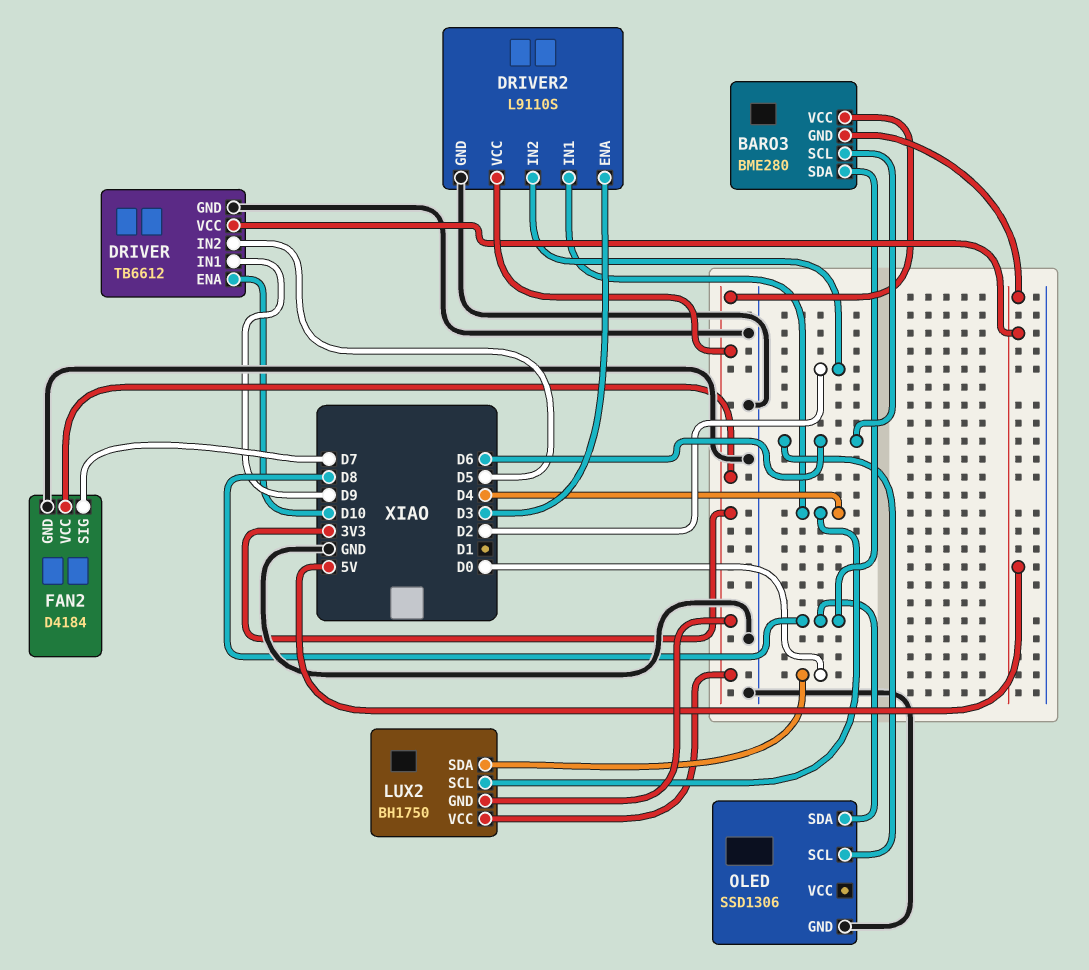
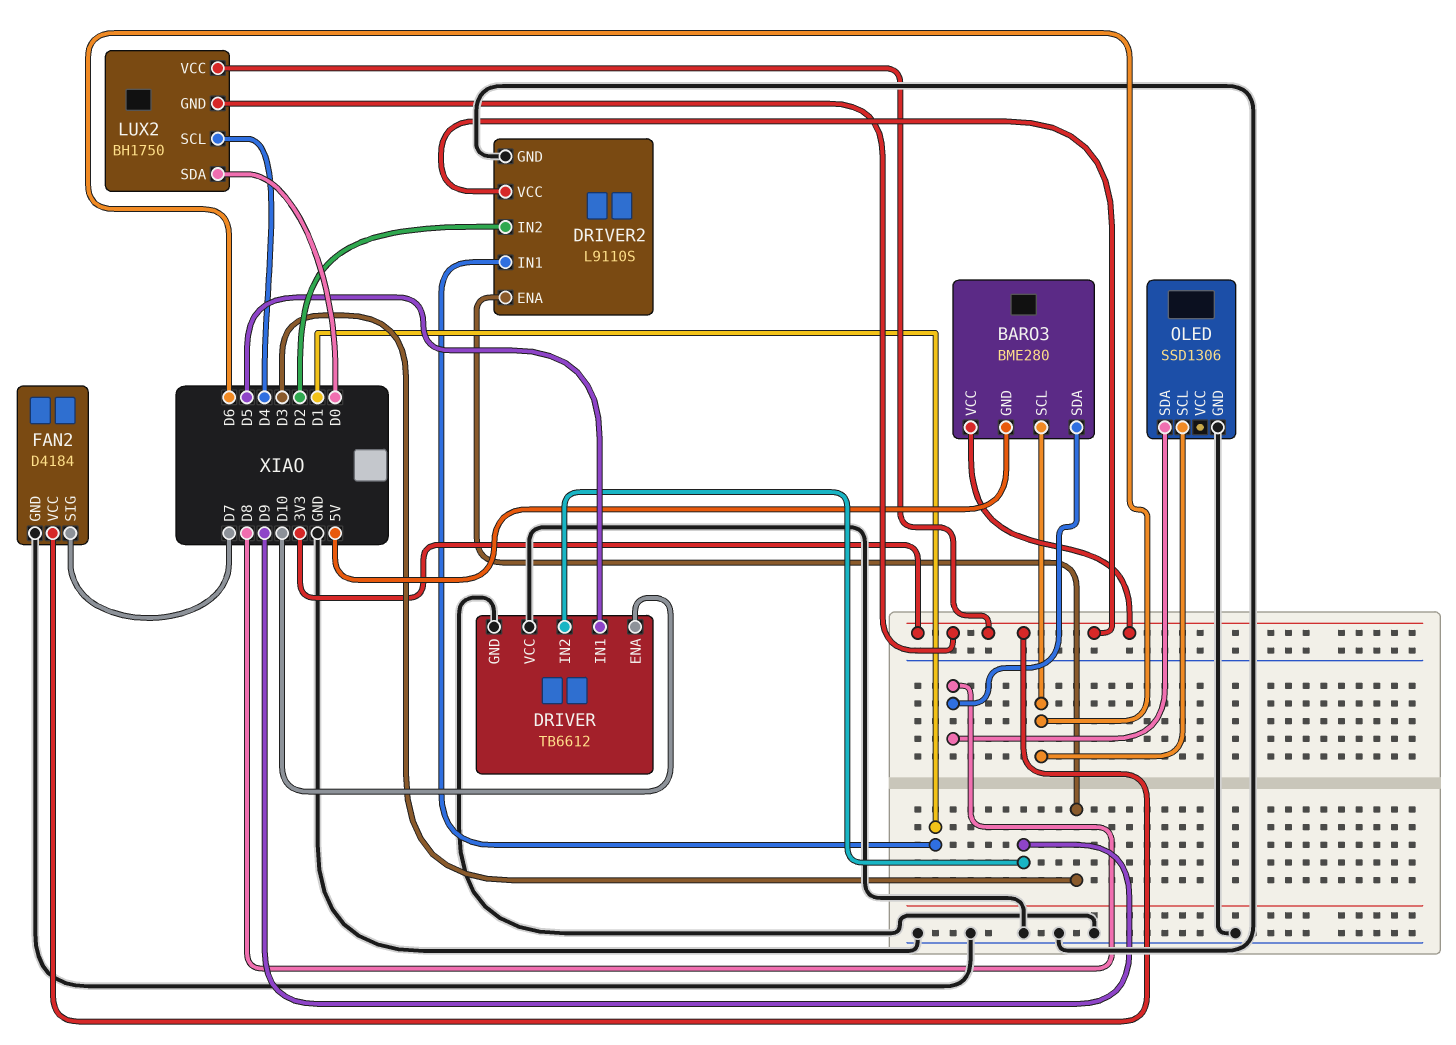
DRIVER pin IN1: D9 -> D5
DRIVER pin IN2: D5 -> D9
DRIVER pin VCC: 5V -> GND
DRIVER2 pin IN1: D4 -> D1

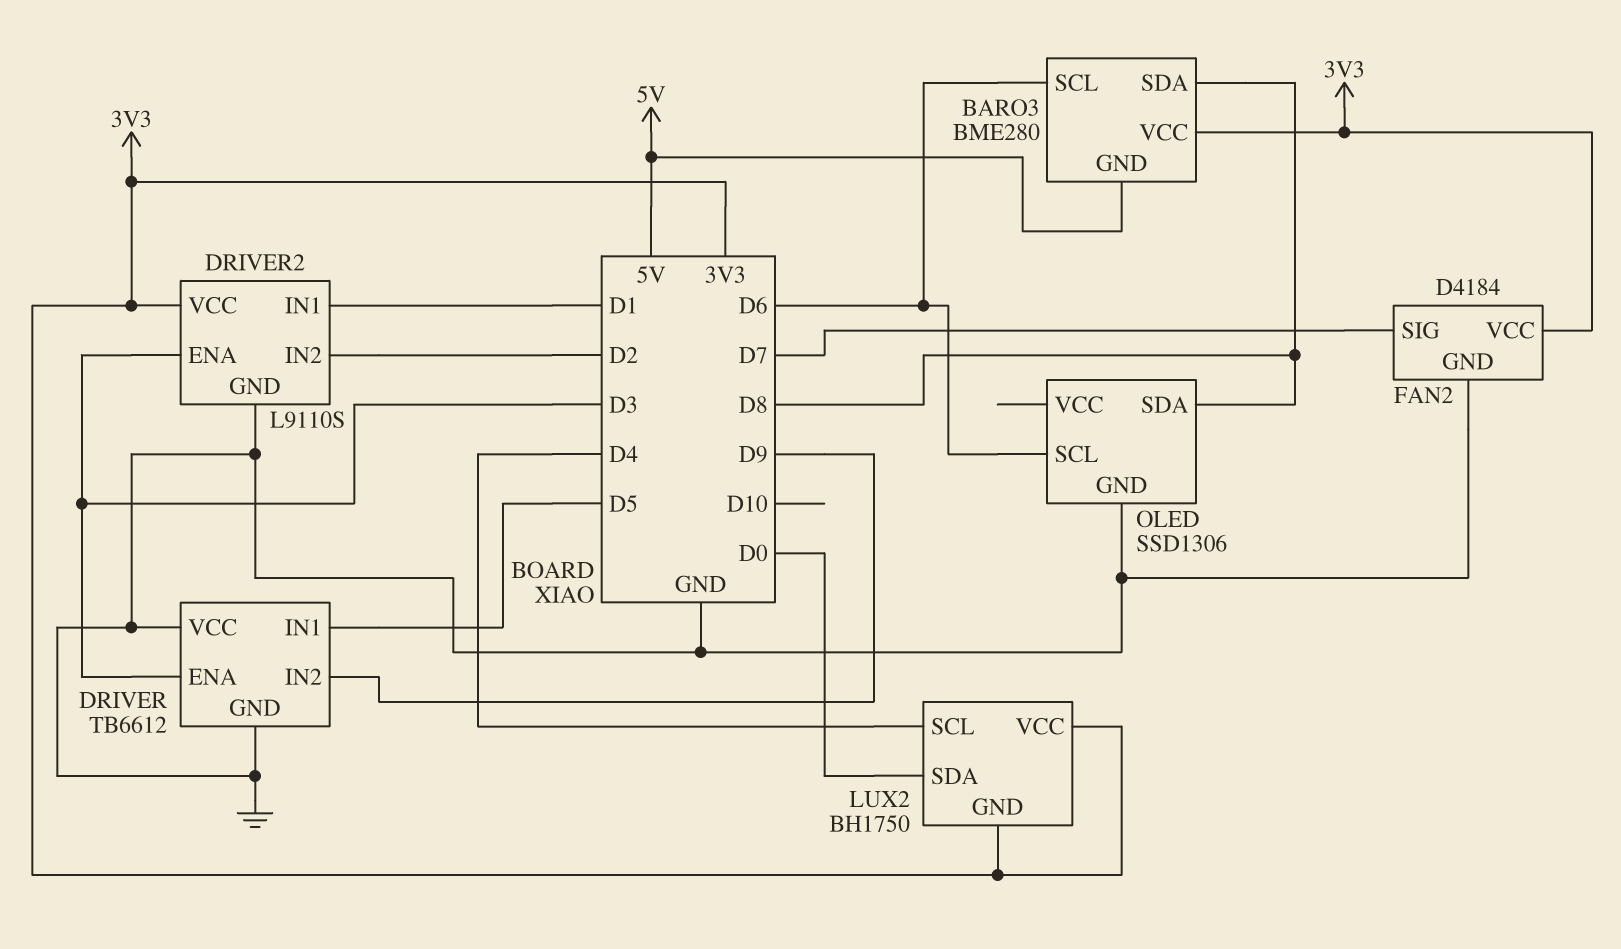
DRIVER pin ENA: D10 -> D3

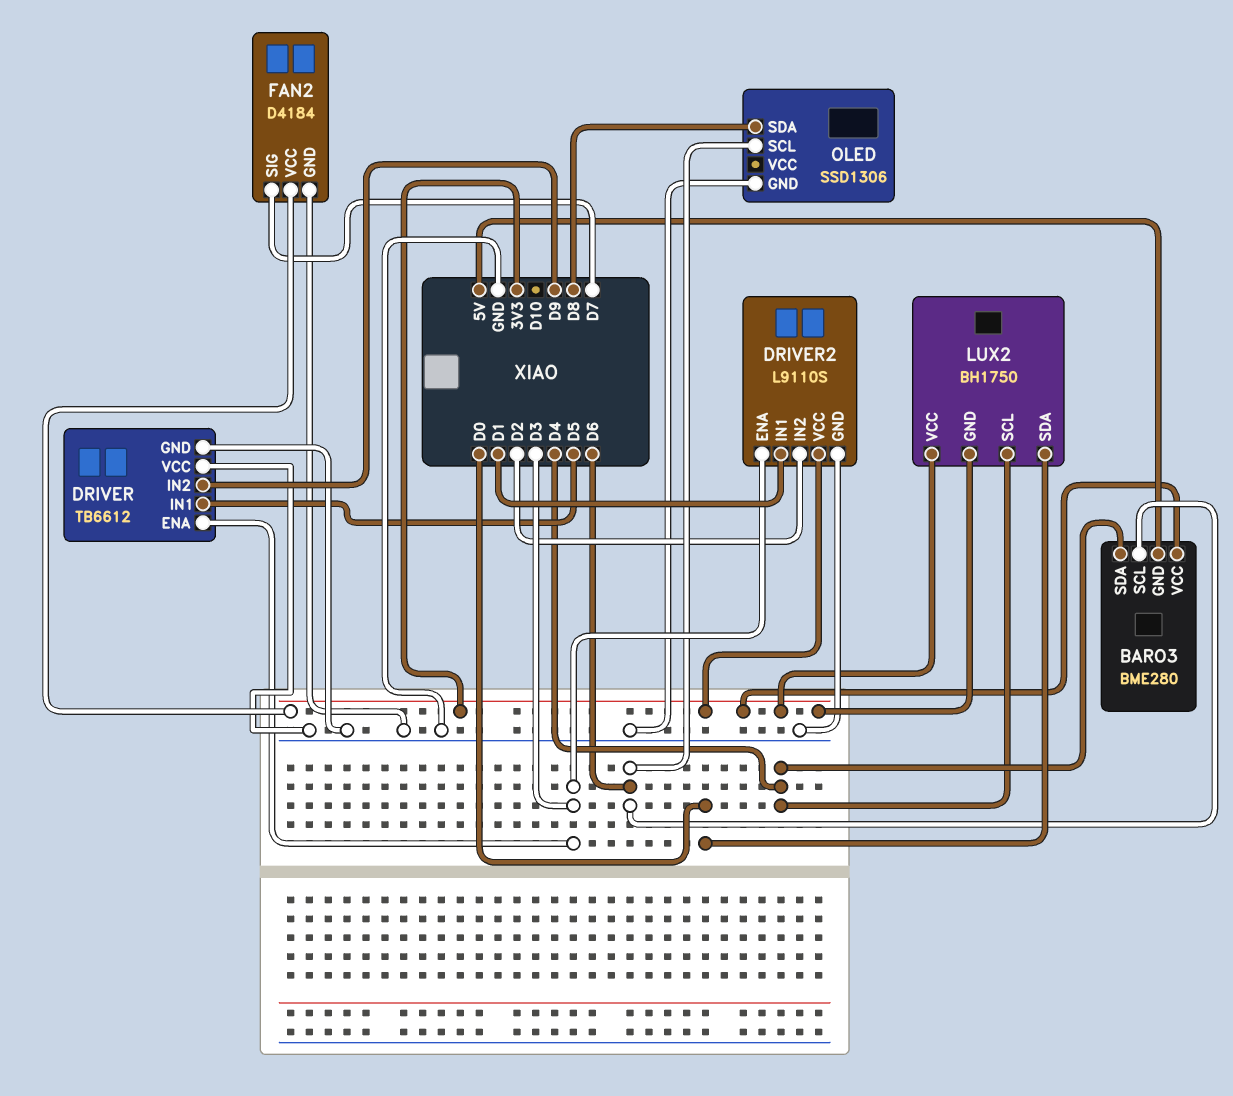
BARO3 pin SDA: D8 -> D4

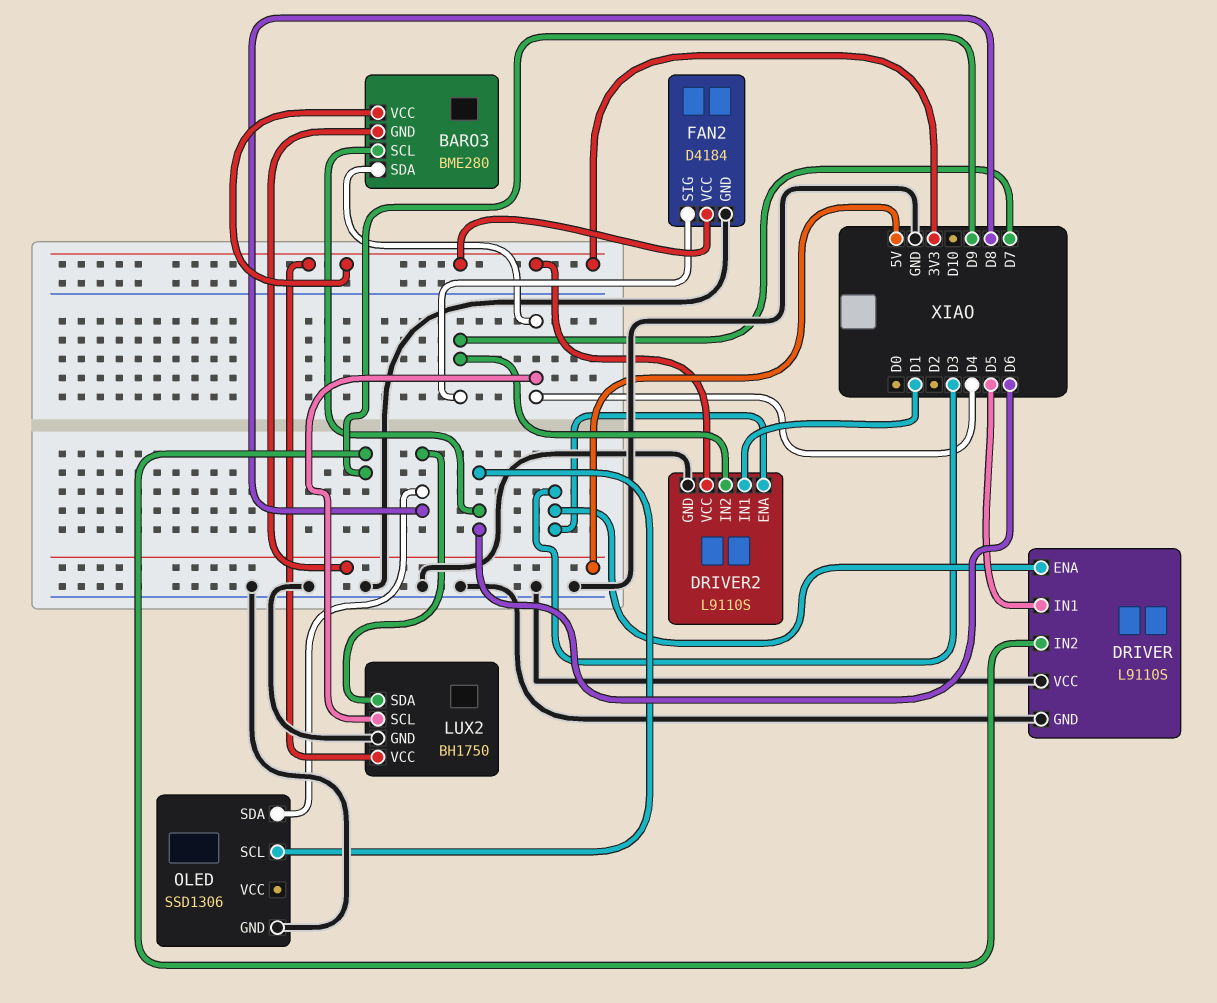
DRIVER: TB6612 -> L9110S
DRIVER2 pin IN2: D2 -> D7
LUX2 pin GND: 3V3 -> GND
LUX2 pin SDA: D0 -> D8

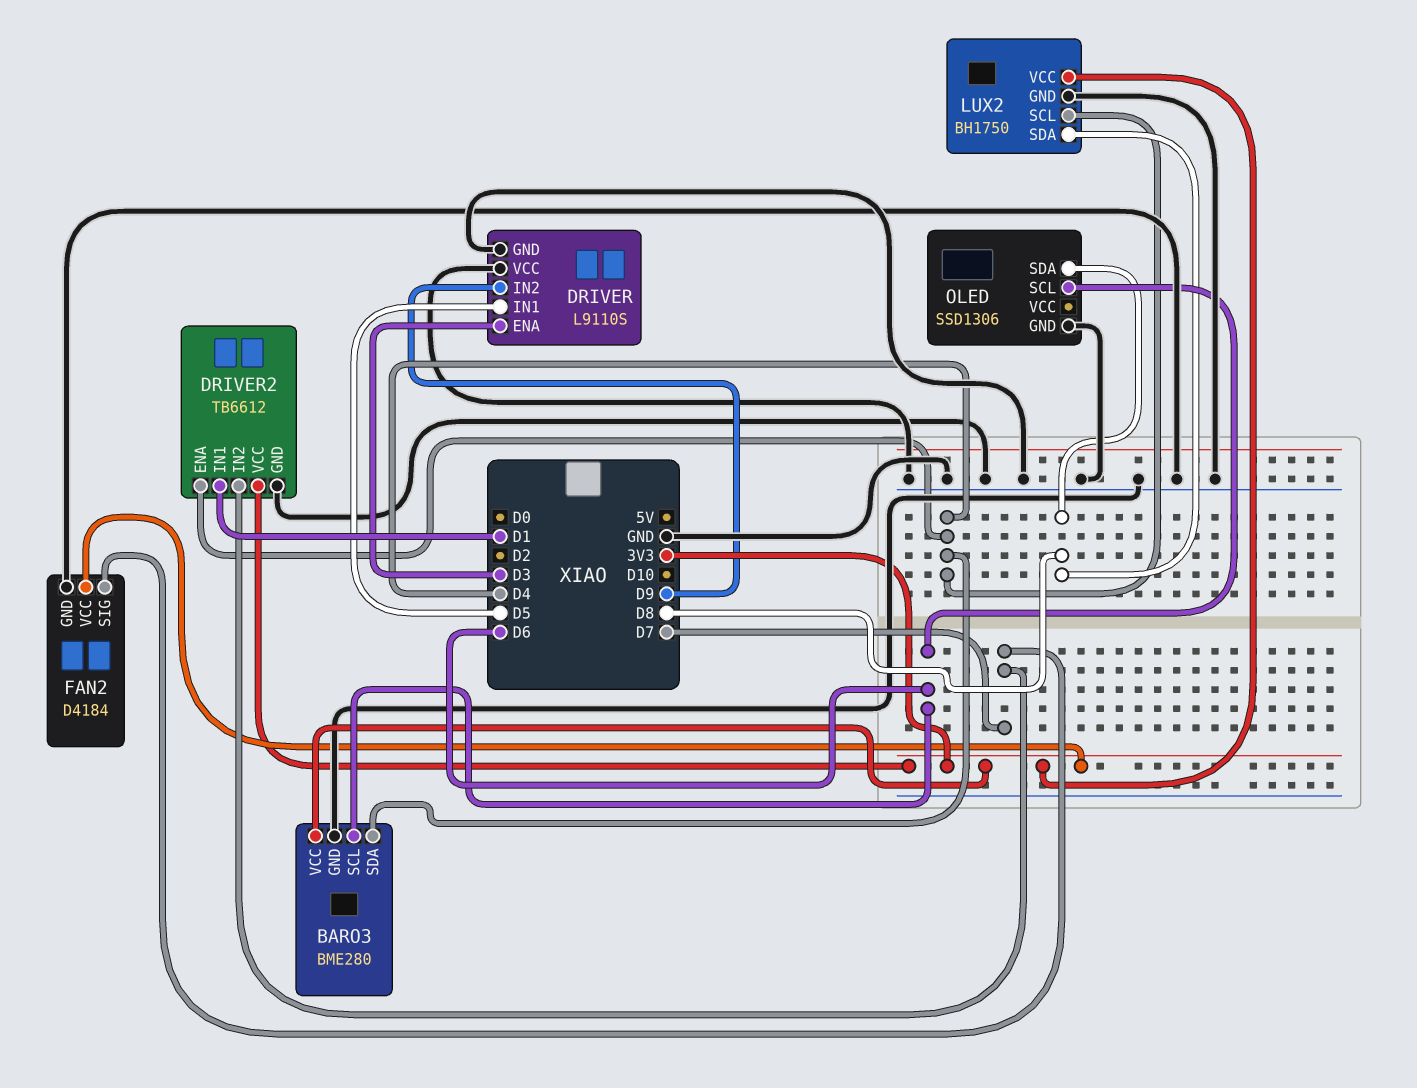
BARO3 pin GND: 5V -> GND
DRIVER2: L9110S -> TB6612
DRIVER2 pin ENA: D3 -> D4

